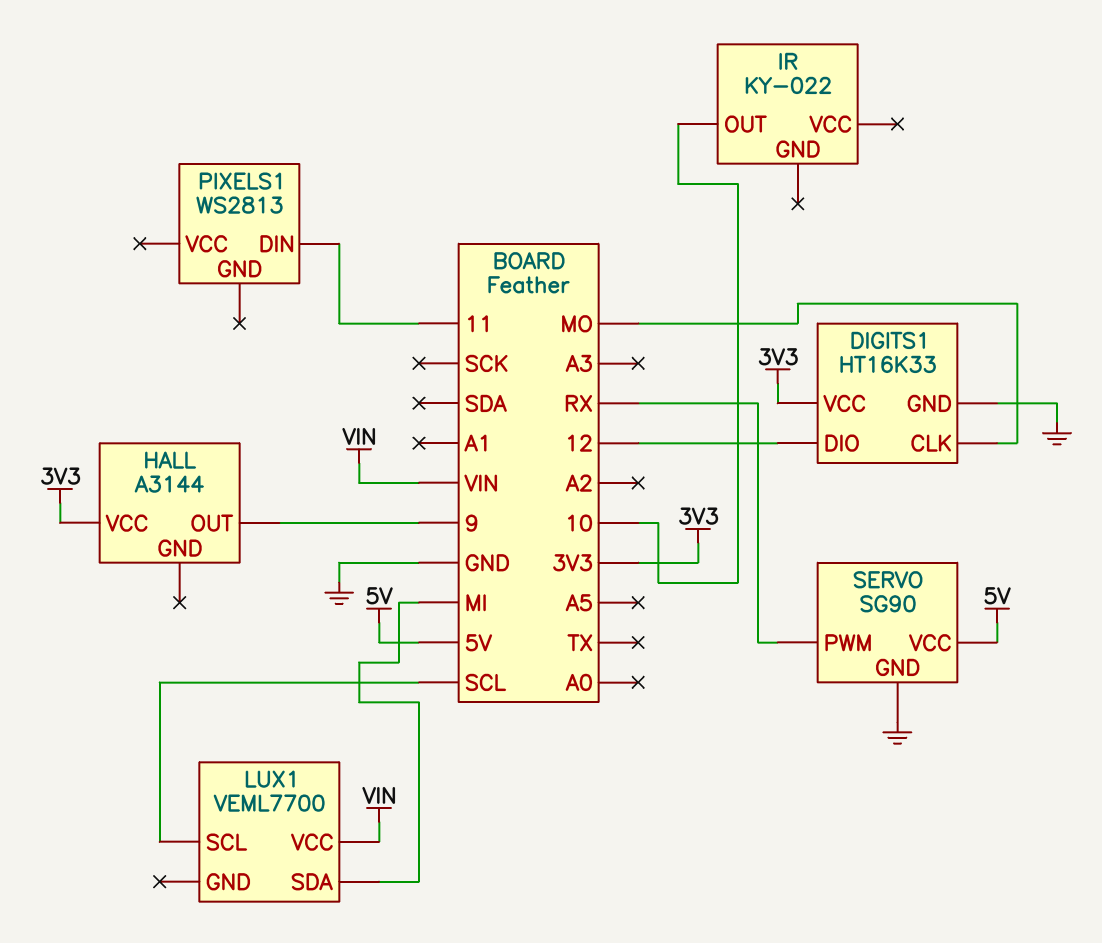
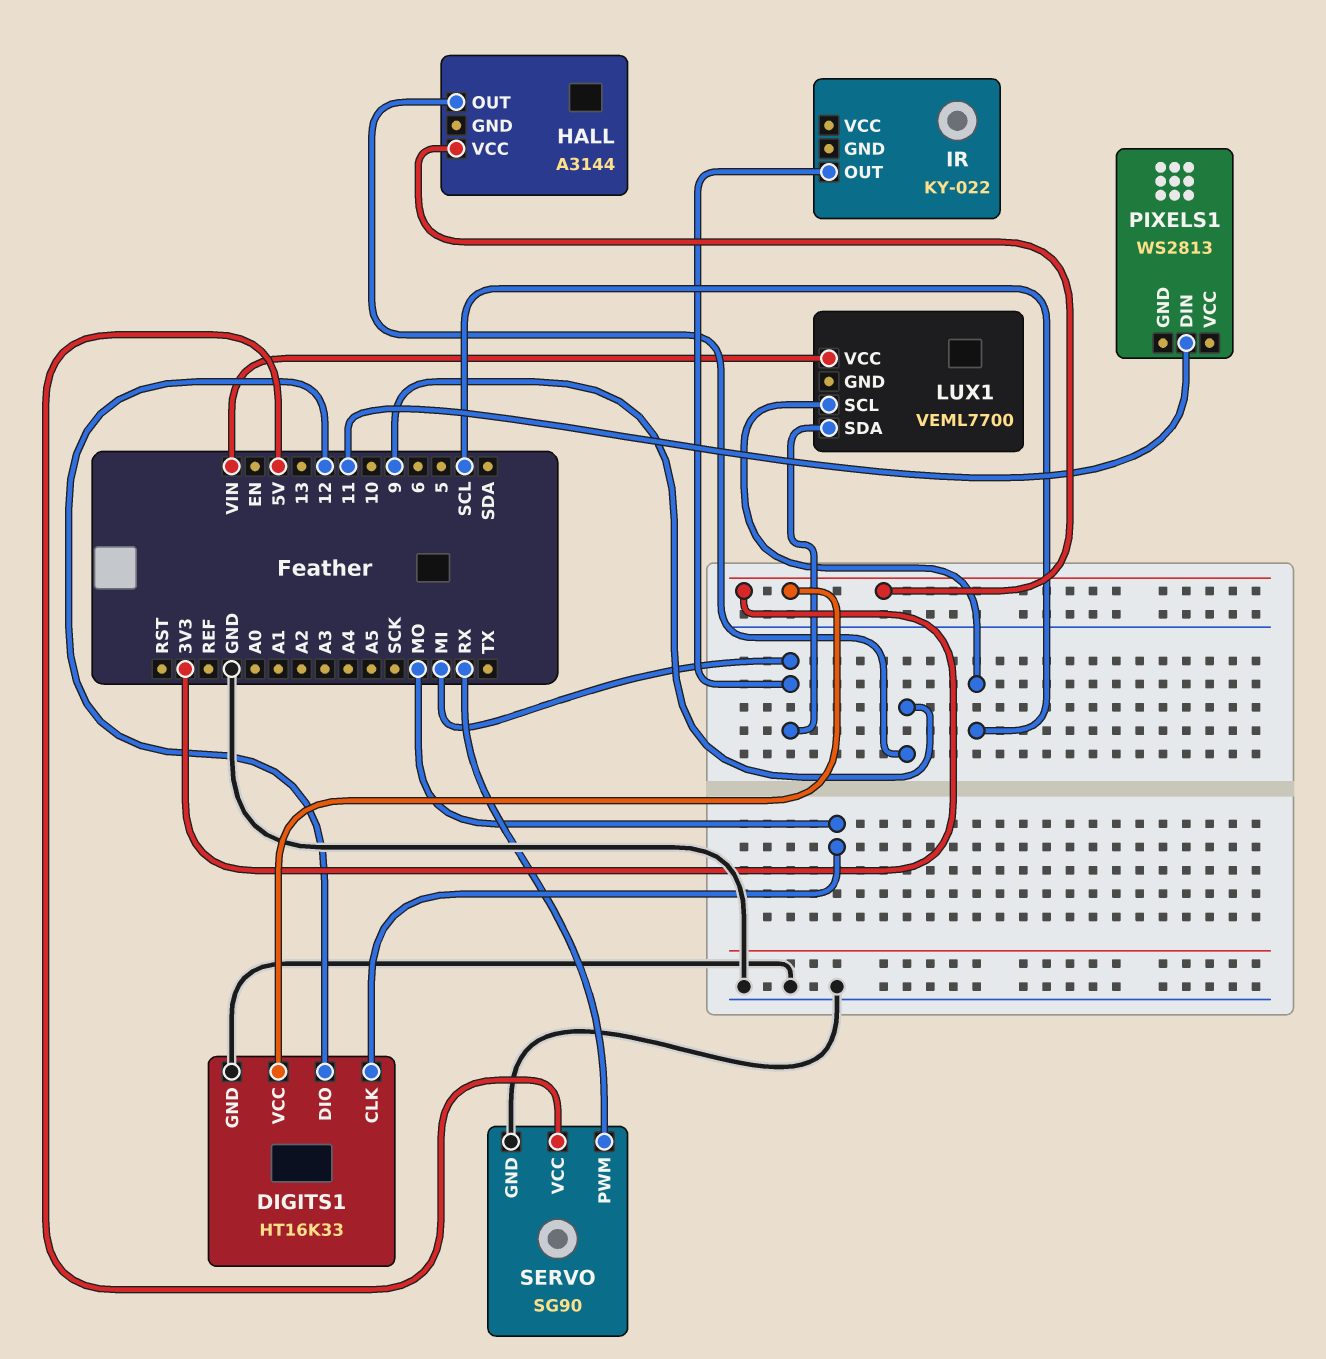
IR pin OUT: 10 -> MI

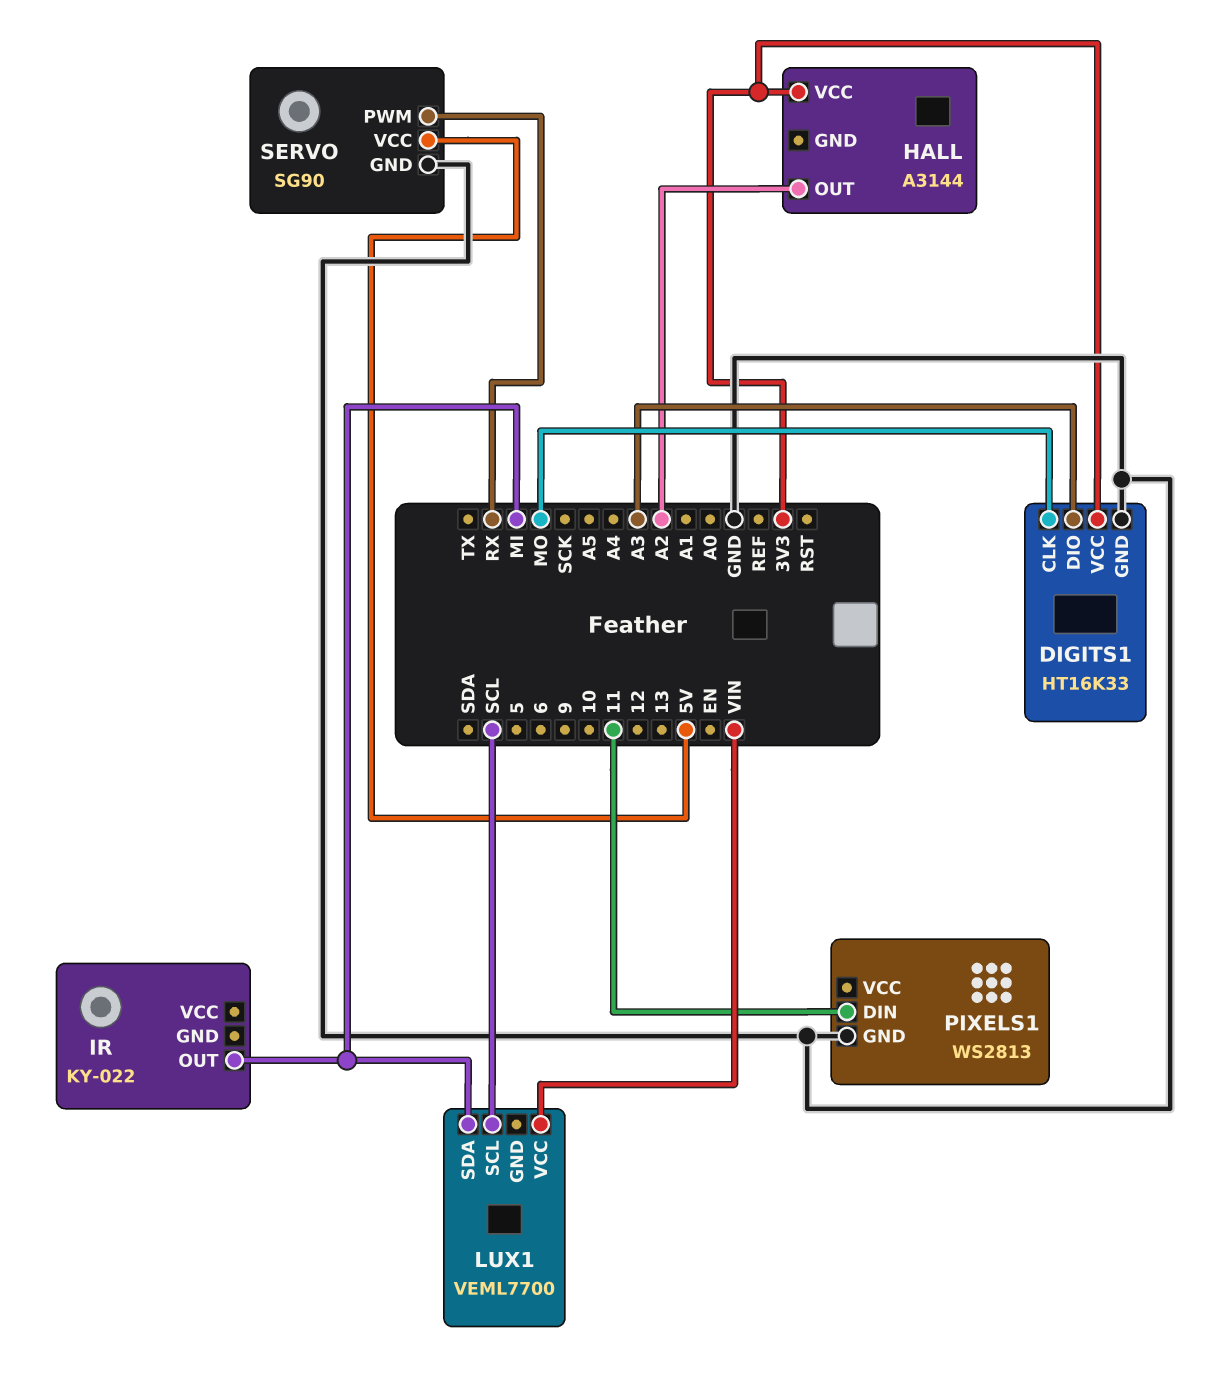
DIGITS1 pin DIO: 12 -> A3
HALL pin OUT: 9 -> A2
PIXELS1 pin GND: none -> GND

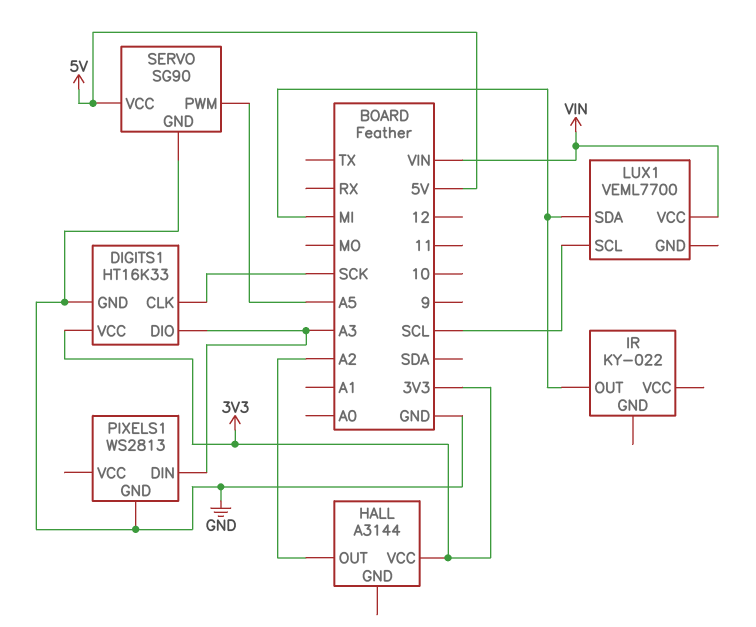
DIGITS1 pin CLK: MO -> SCK
PIXELS1 pin DIN: 11 -> A3
SERVO pin PWM: RX -> A5

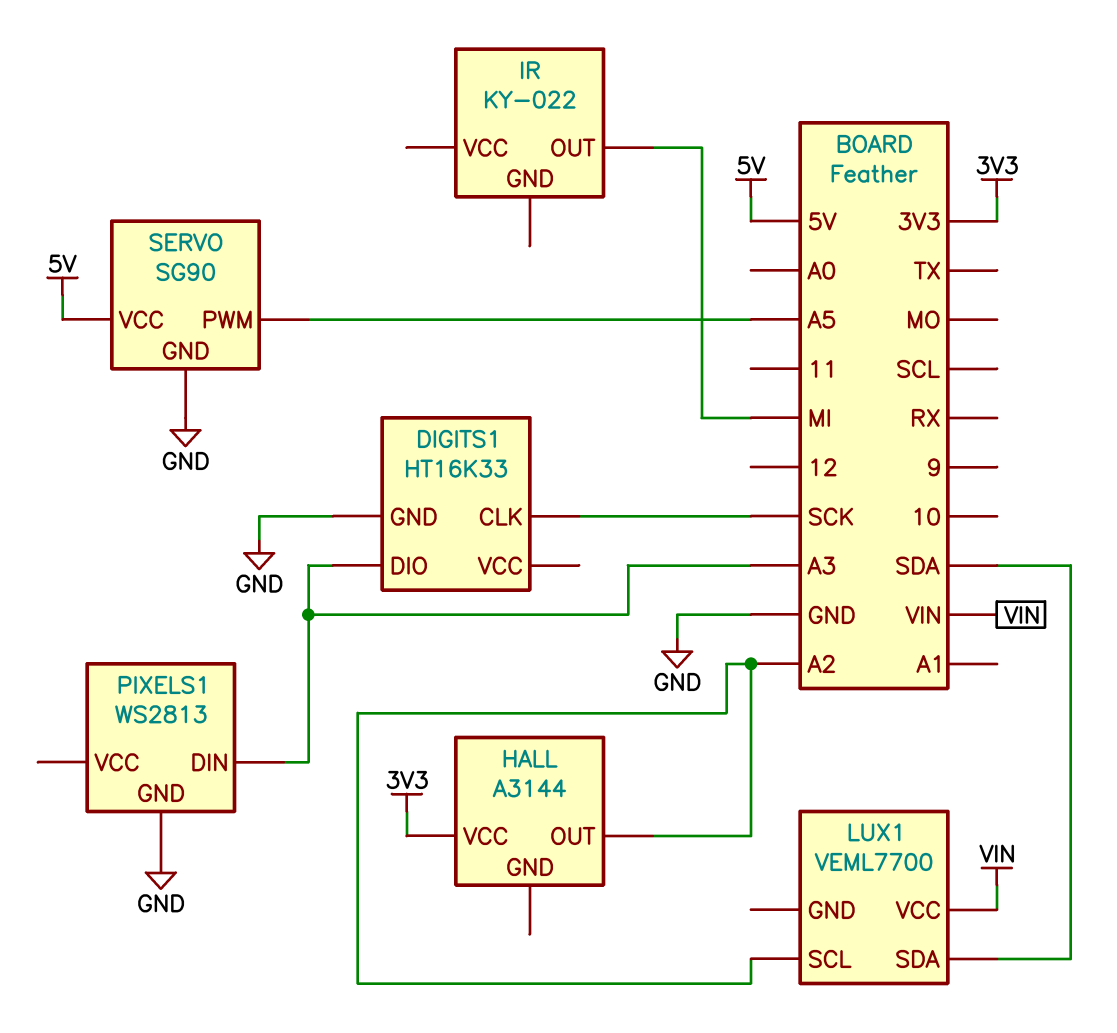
DIGITS1 pin VCC: 3V3 -> none
LUX1 pin SCL: SCL -> A2
LUX1 pin SDA: MI -> SDA

